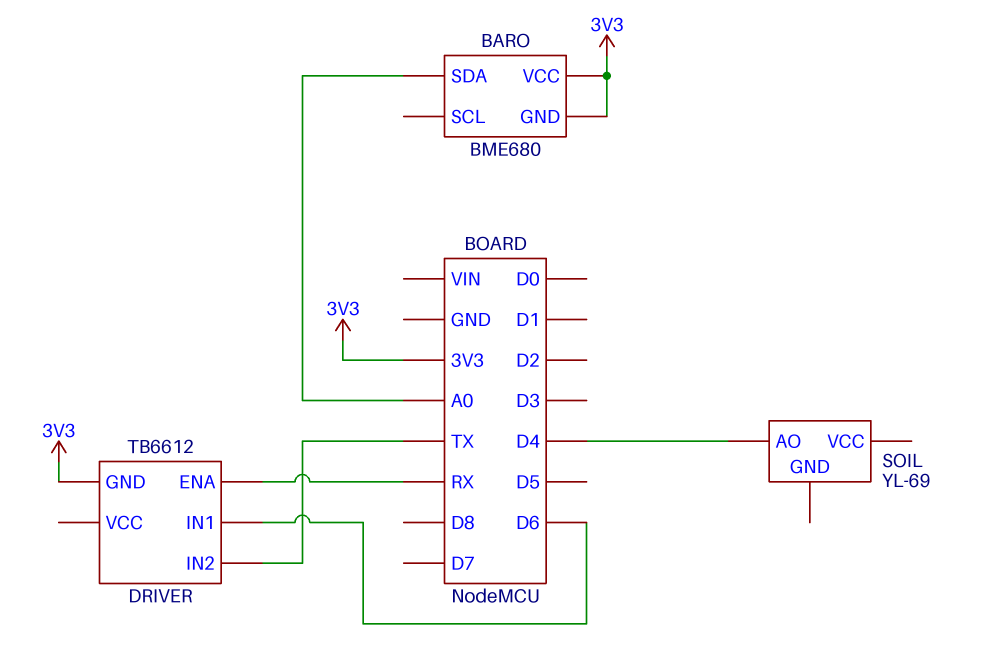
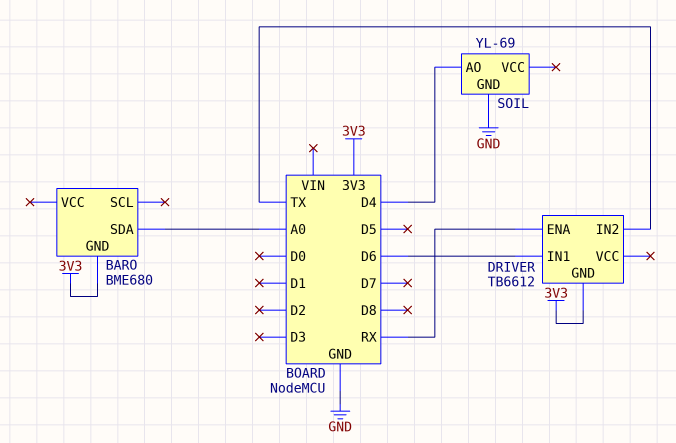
BARO pin VCC: 3V3 -> none
SOIL pin GND: none -> GND

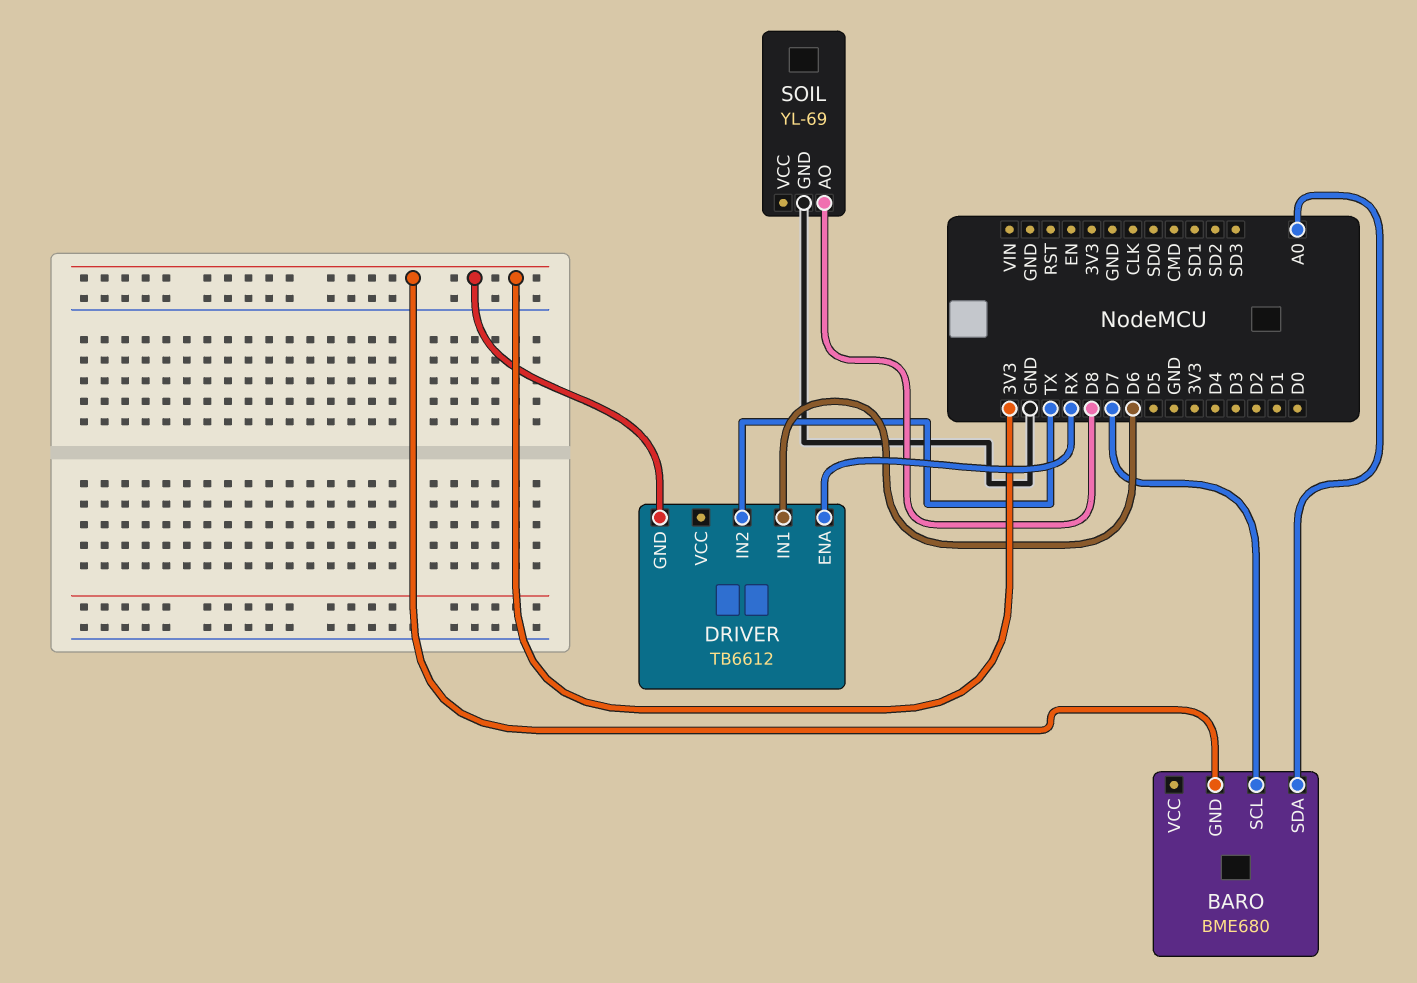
BARO pin SCL: none -> D7
SOIL pin AO: D4 -> D8

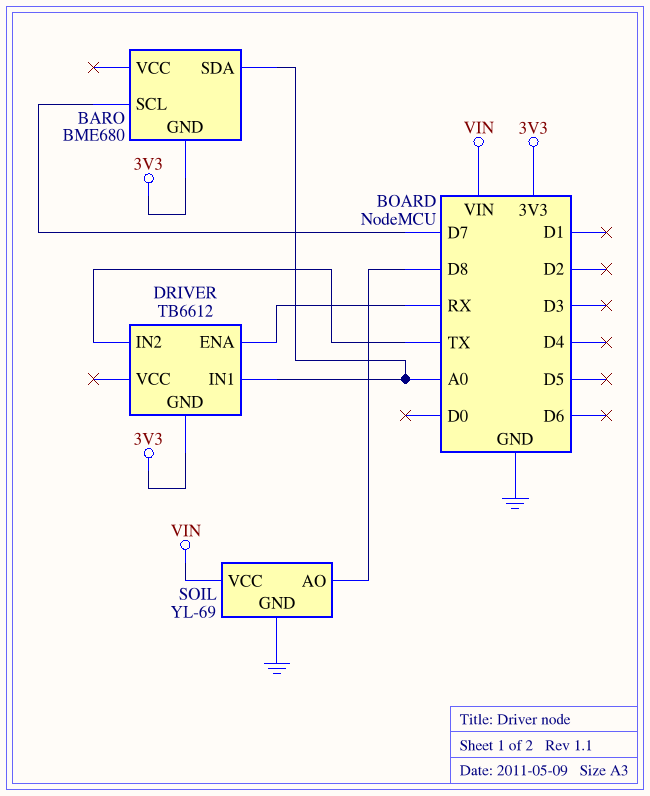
DRIVER pin IN1: D6 -> A0
SOIL pin VCC: none -> VIN

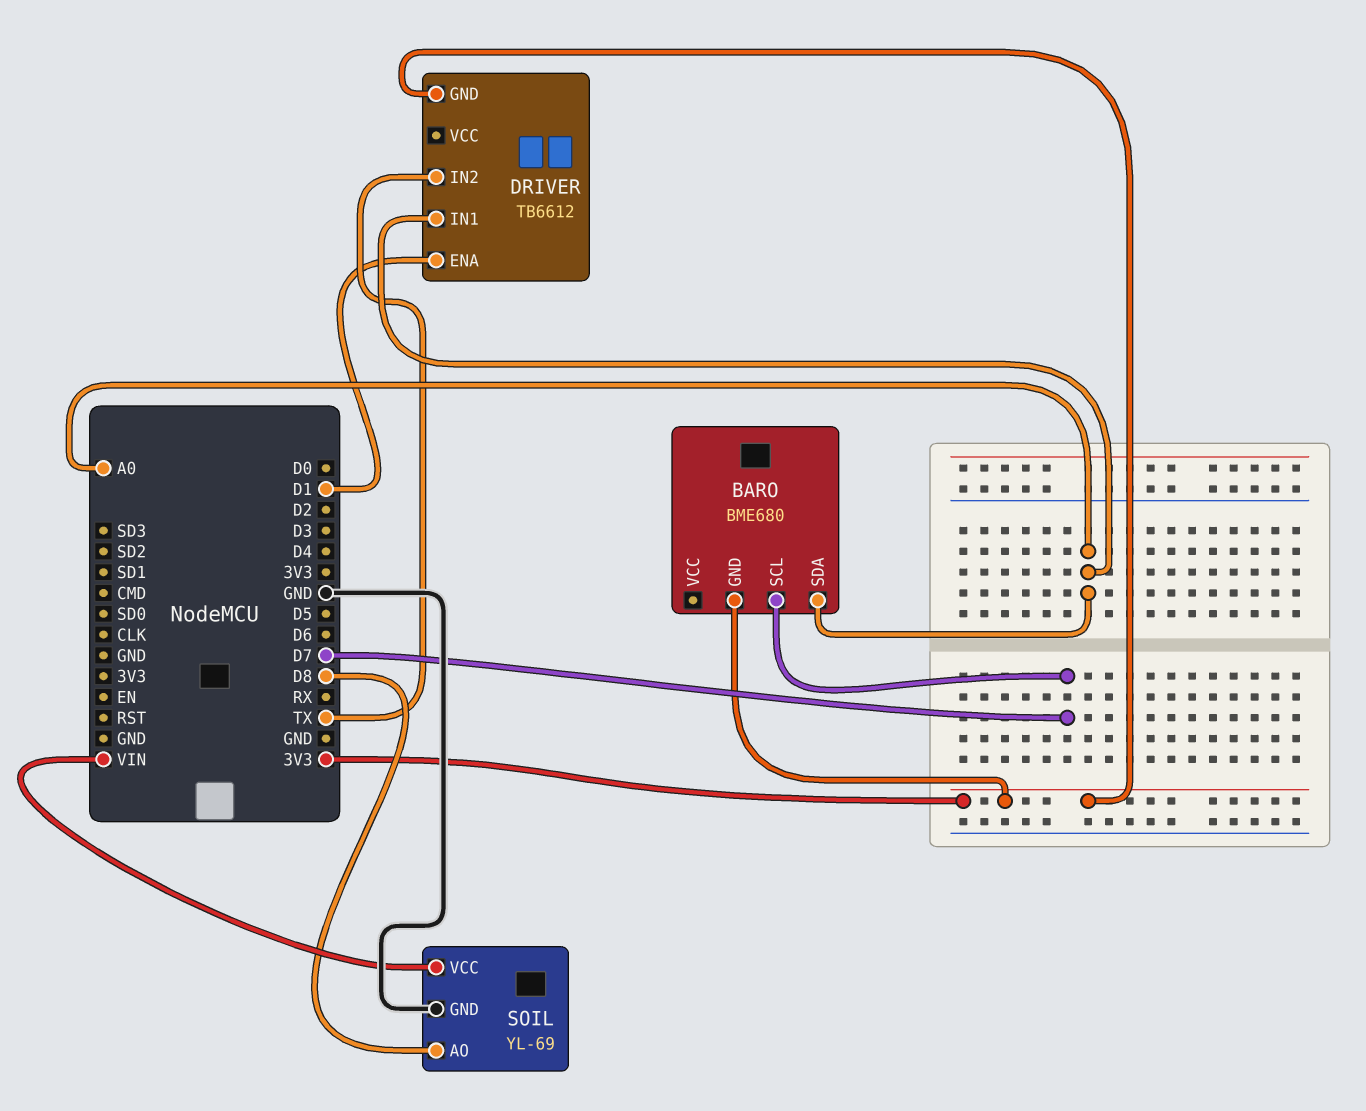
DRIVER pin ENA: RX -> D1

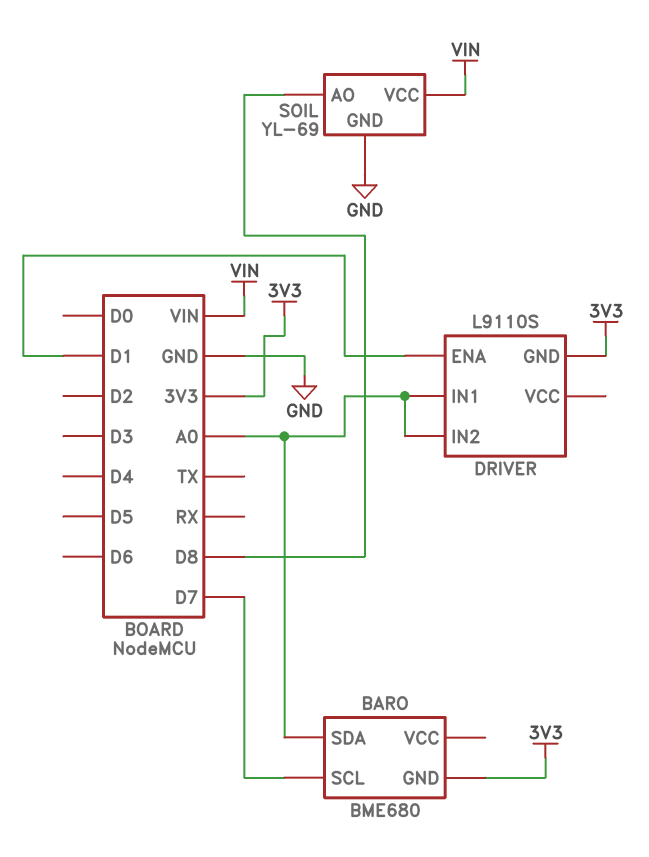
DRIVER: TB6612 -> L9110S
DRIVER pin IN2: TX -> A0

